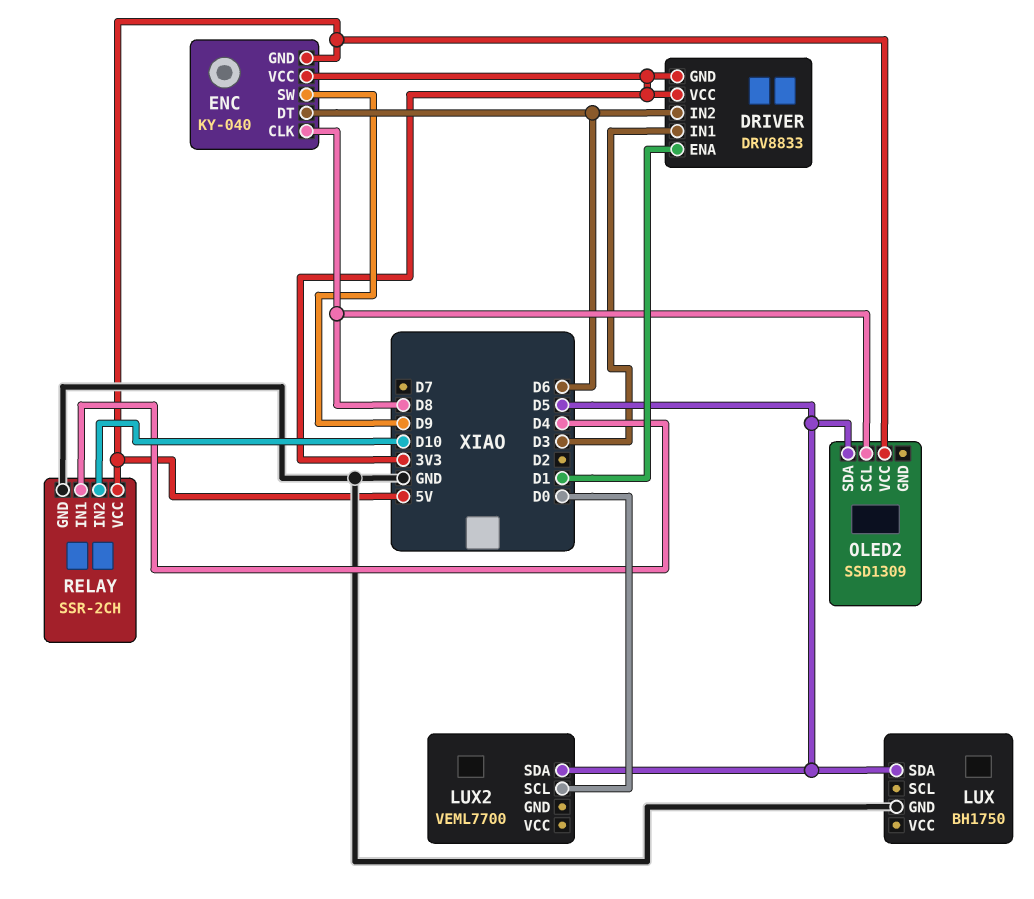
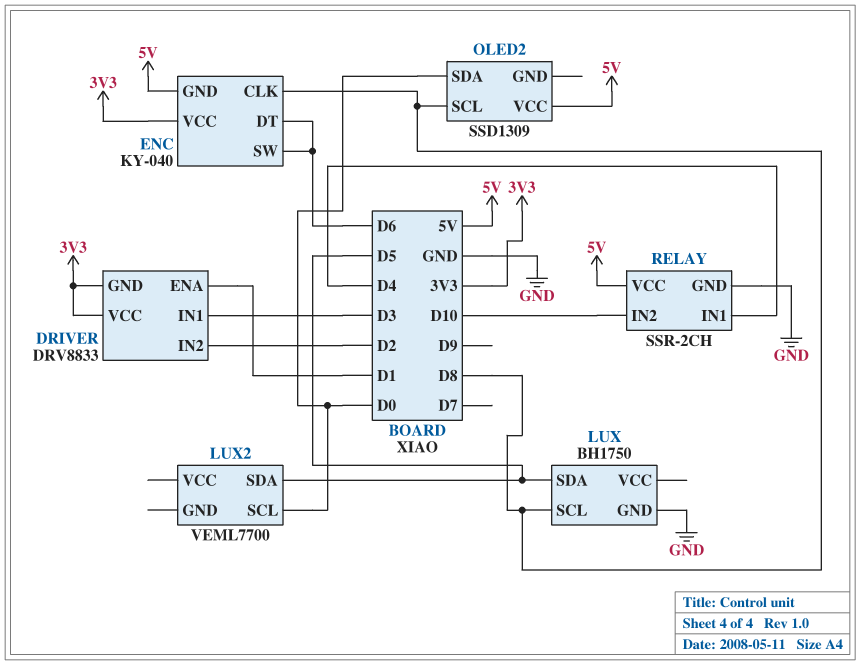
DRIVER pin IN2: D6 -> D2
ENC pin SW: D9 -> D6
LUX pin SCL: none -> D8
OLED2 pin SDA: D5 -> D0

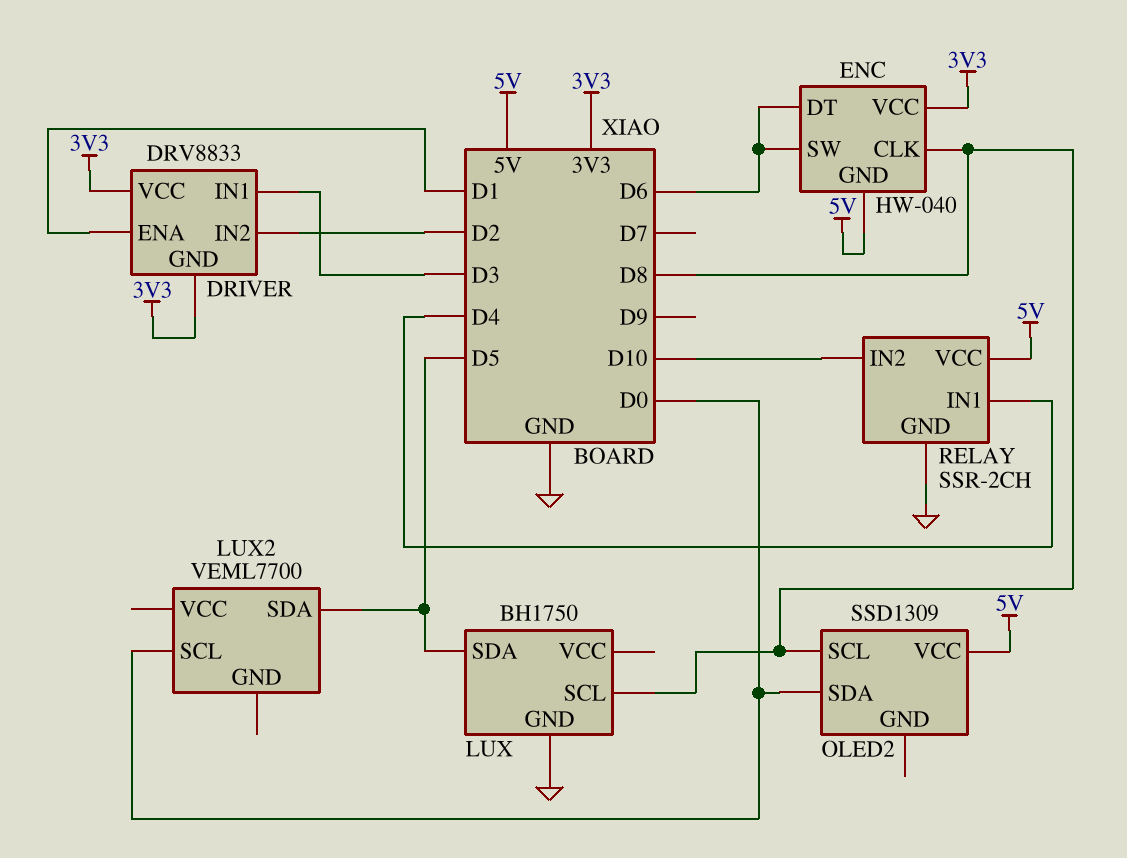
ENC: KY-040 -> HW-040

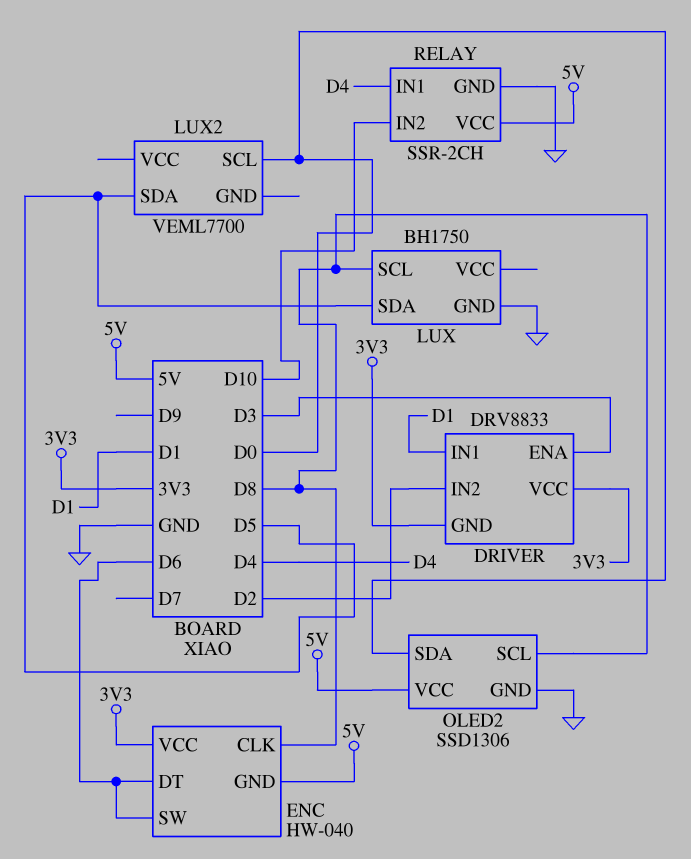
DRIVER pin ENA: D1 -> D3
DRIVER pin IN1: D3 -> D1
OLED2: SSD1309 -> SSD1306
OLED2 pin GND: none -> GND

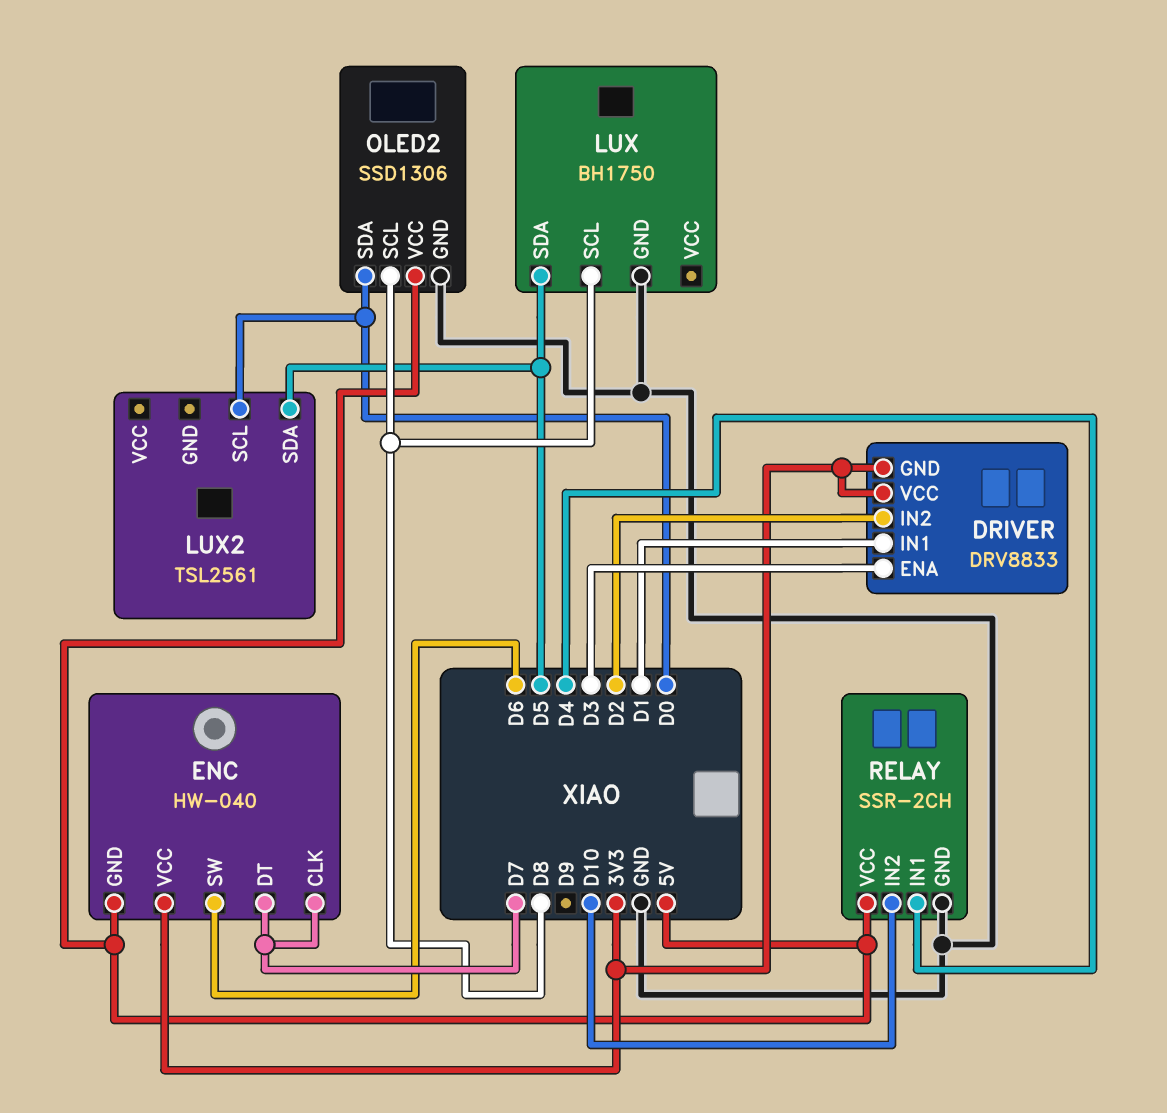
ENC pin CLK: D8 -> D7
ENC pin DT: D6 -> D7
LUX2: VEML7700 -> TSL2561

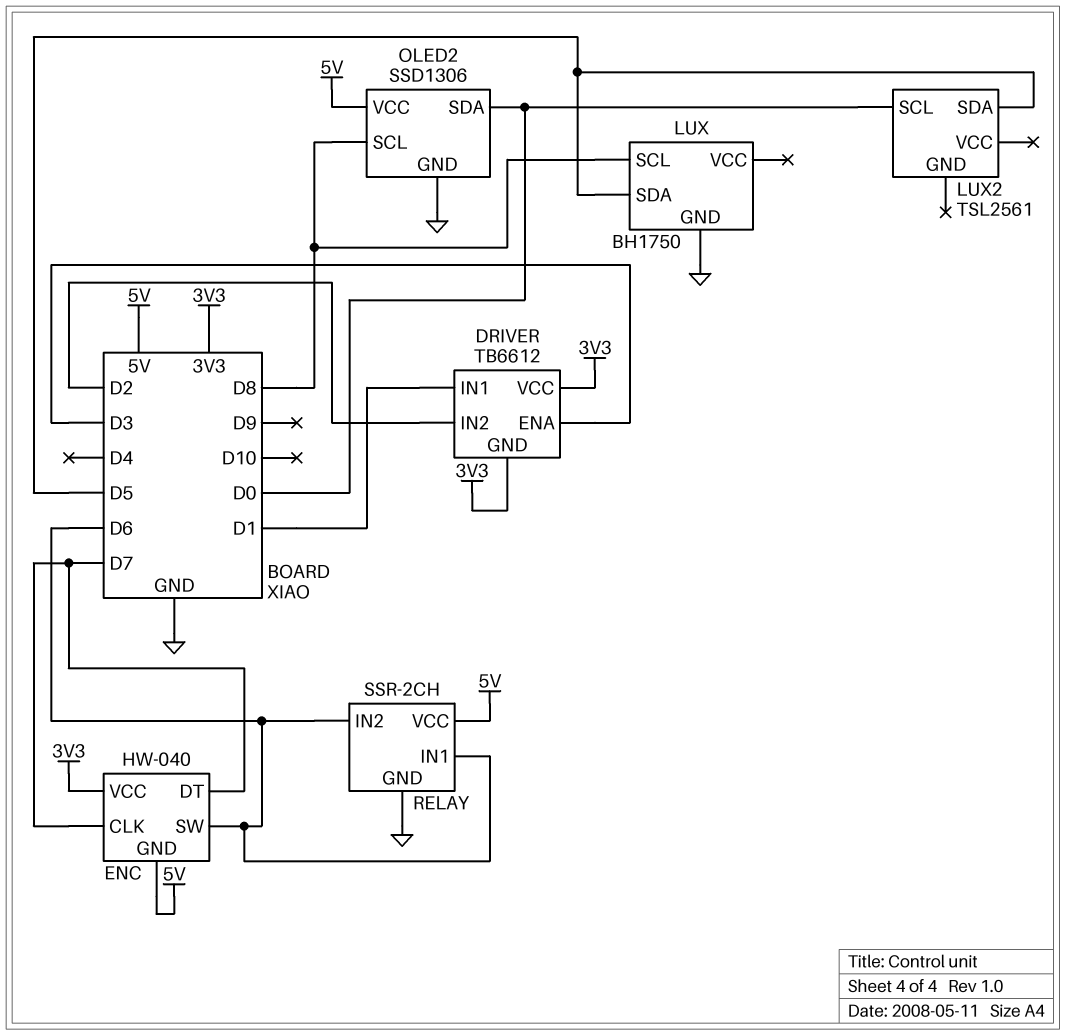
DRIVER: DRV8833 -> TB6612
RELAY pin IN1: D4 -> D6
RELAY pin IN2: D10 -> D6

